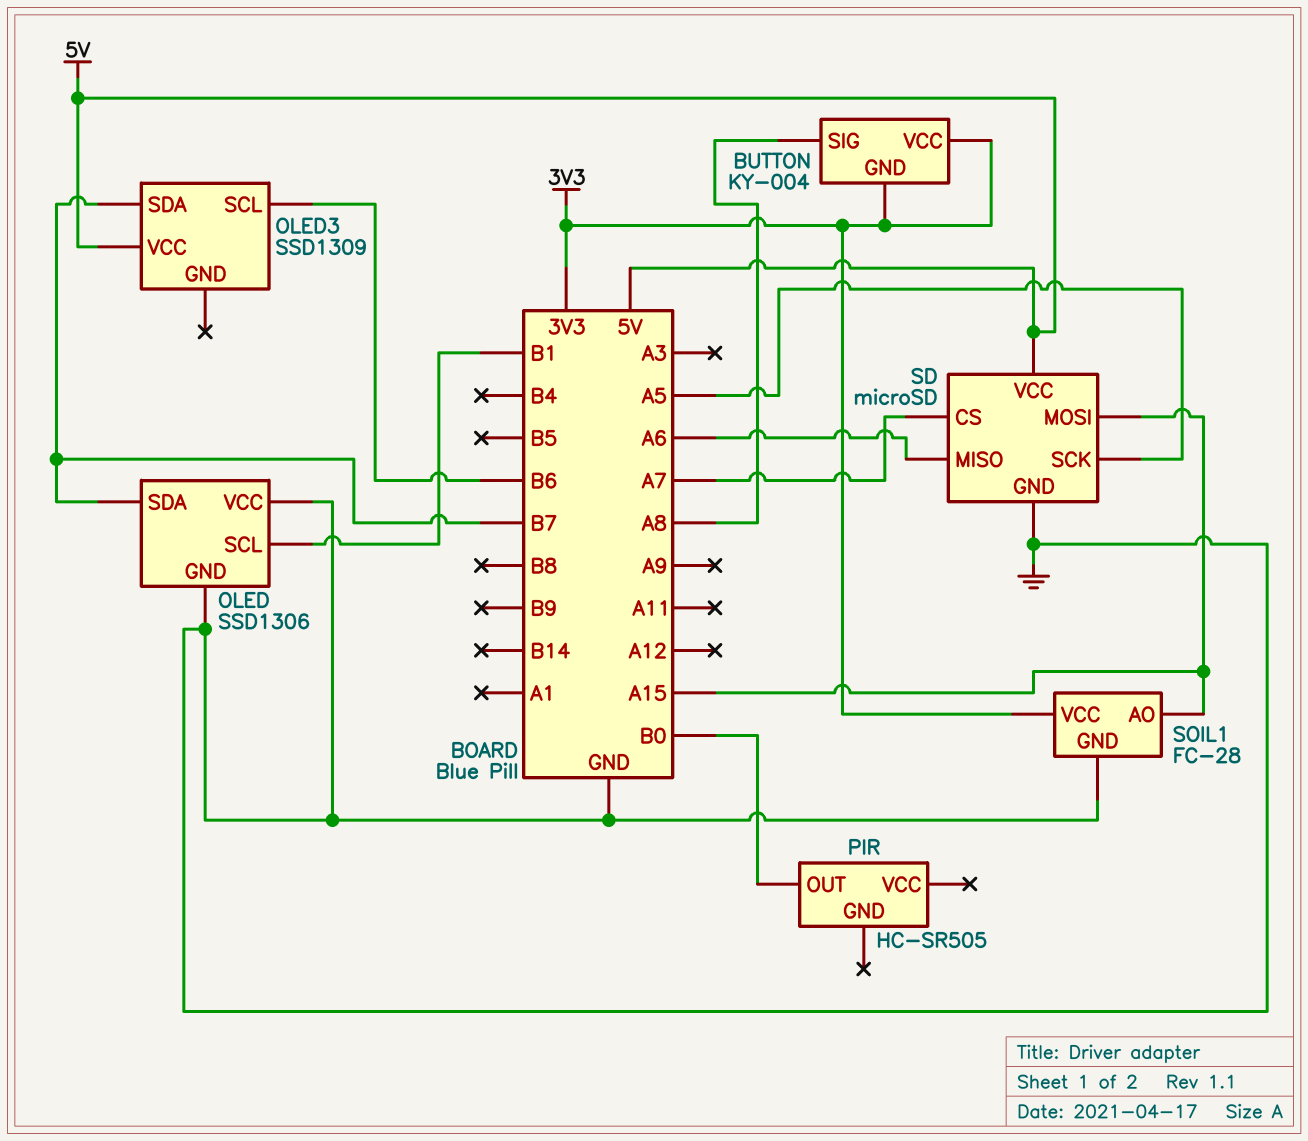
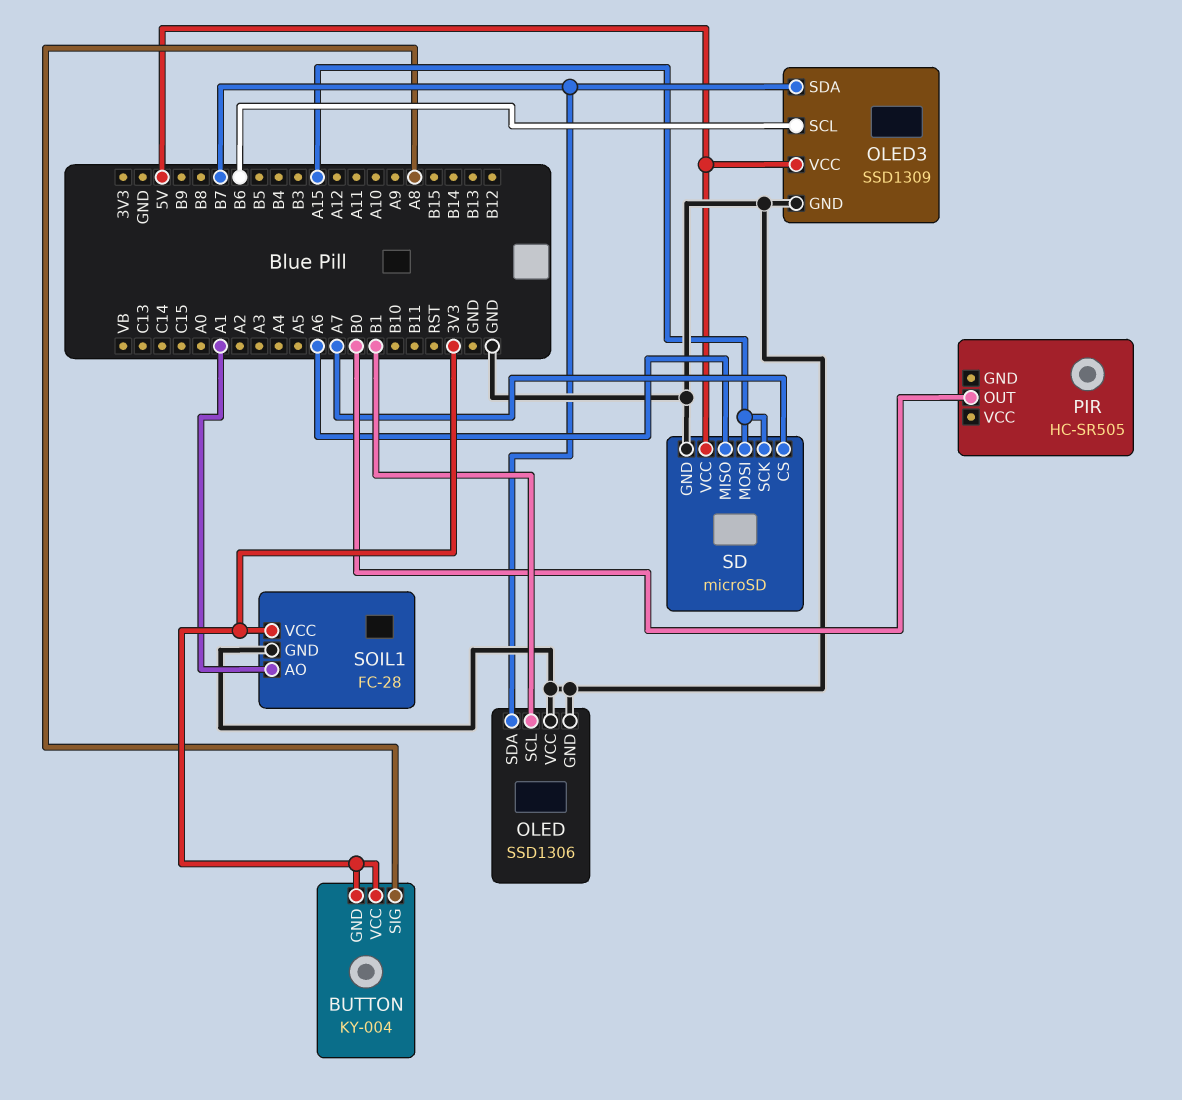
OLED3 pin GND: none -> GND
SD pin SCK: A5 -> A15
SOIL1 pin AO: A15 -> A1

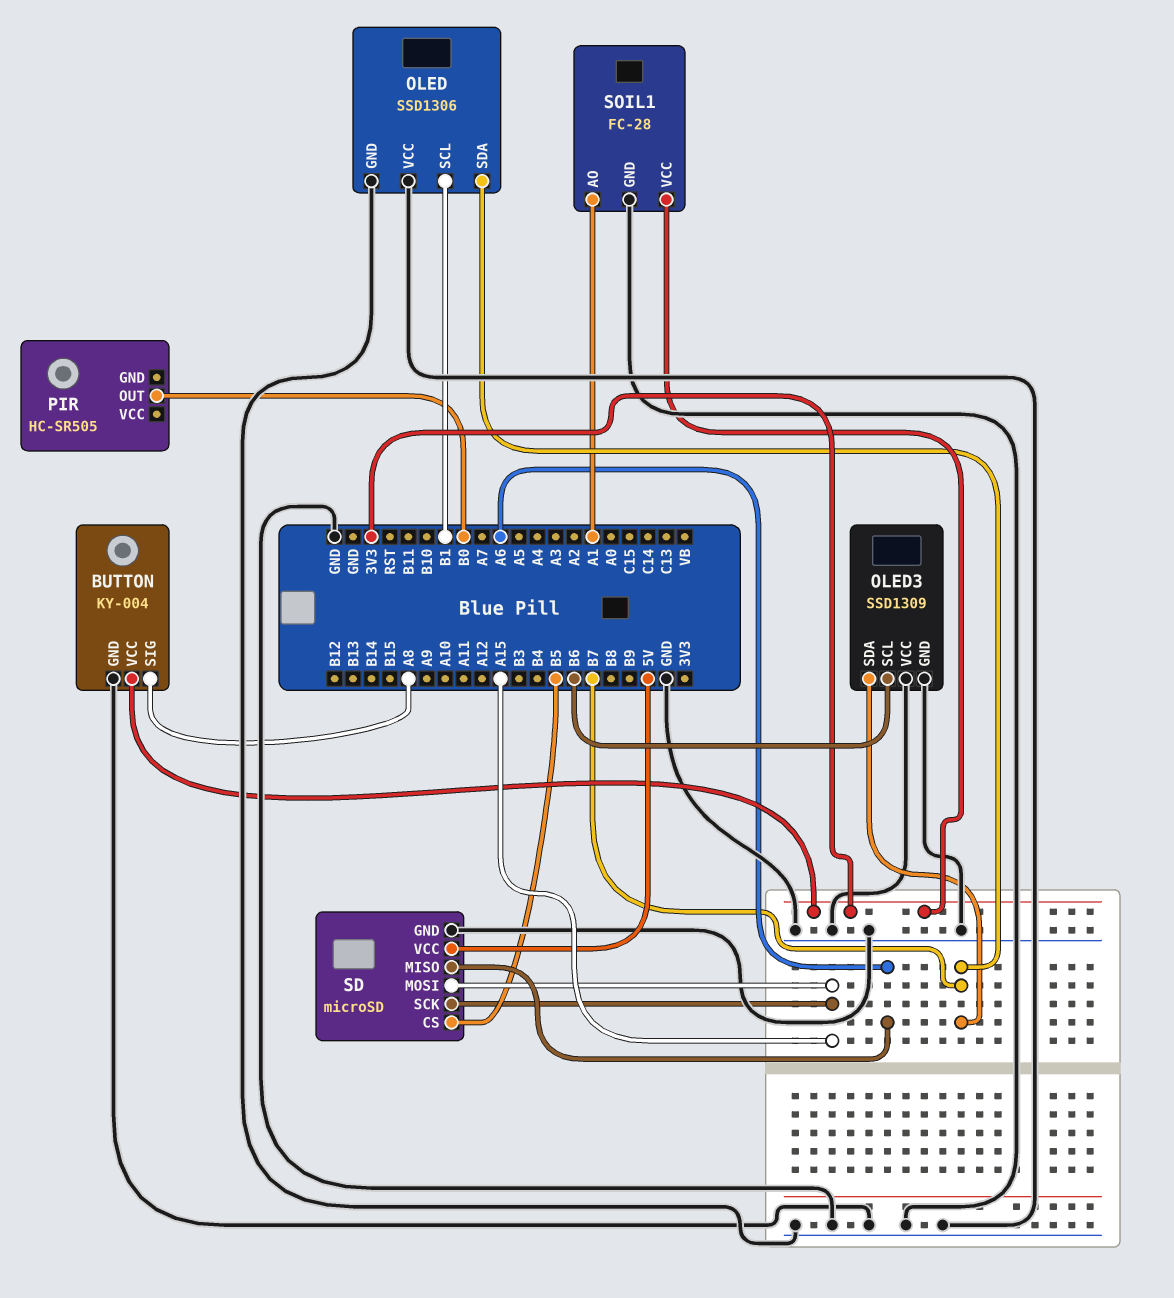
BUTTON pin GND: 3V3 -> GND
OLED3 pin VCC: 5V -> GND
SD pin CS: A7 -> B5

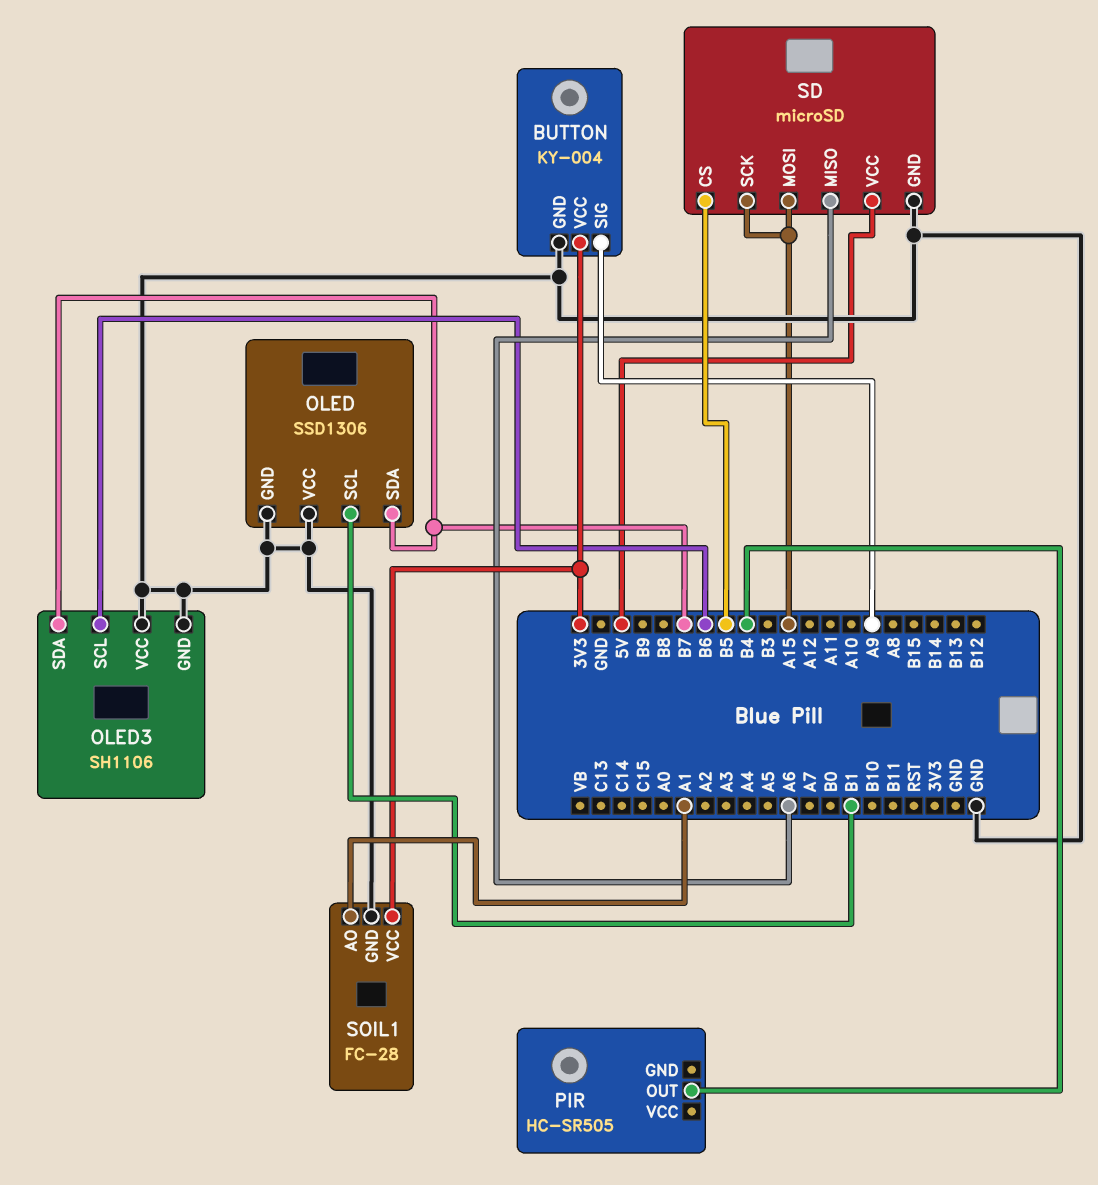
BUTTON pin SIG: A8 -> A9
OLED3: SSD1309 -> SH1106
PIR pin OUT: B0 -> B4

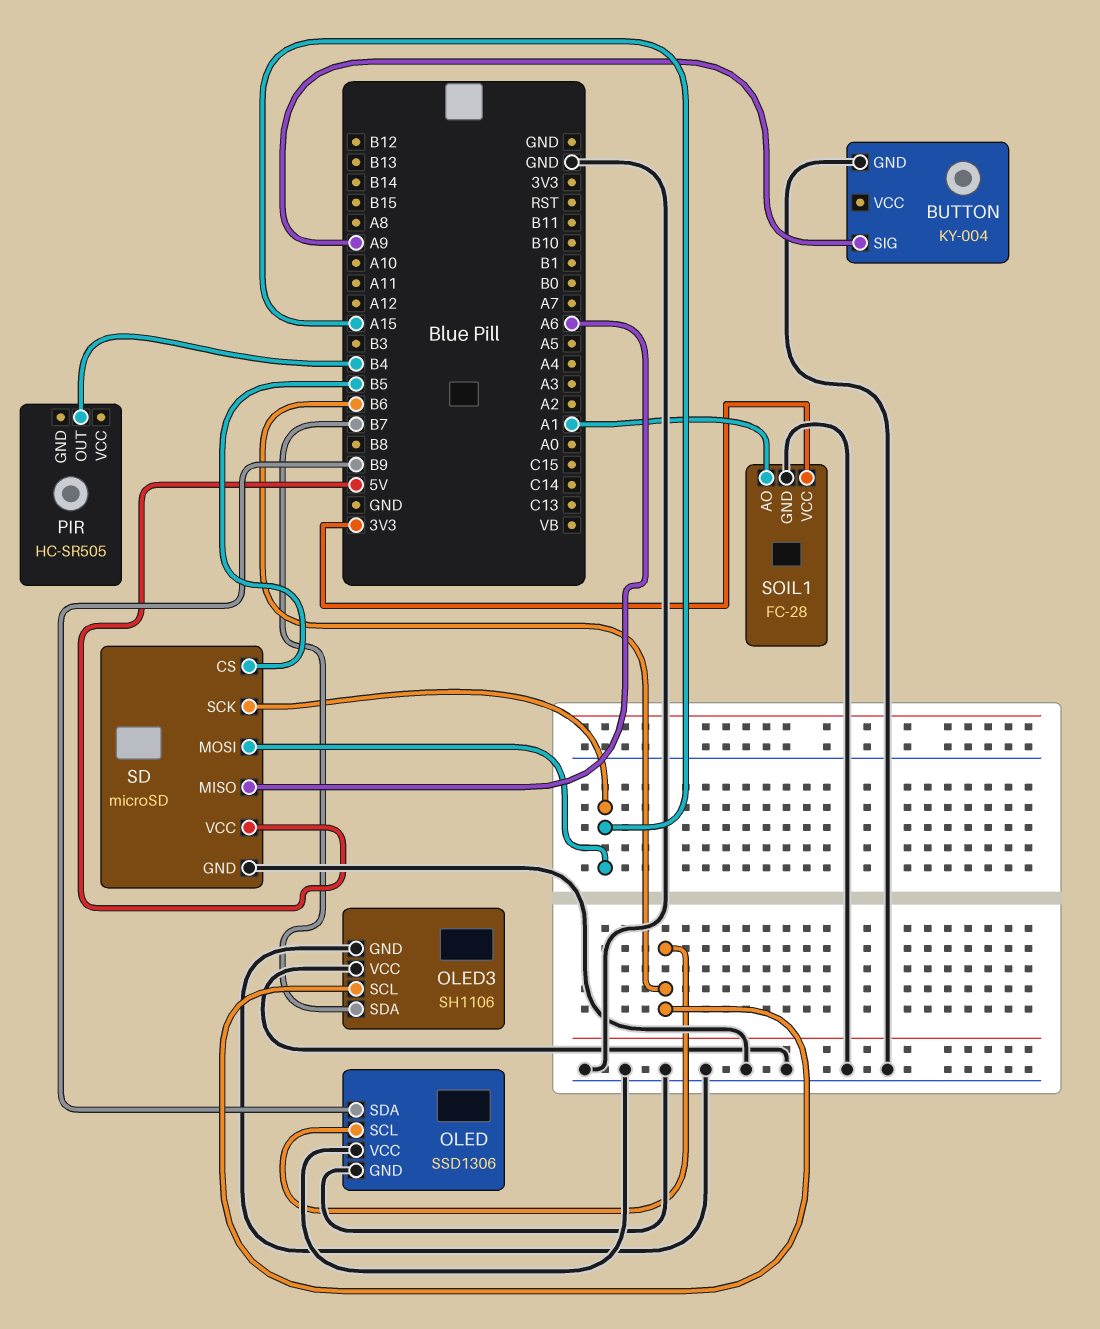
BUTTON pin VCC: 3V3 -> none
OLED pin SCL: B1 -> B6
OLED pin SDA: B7 -> B9

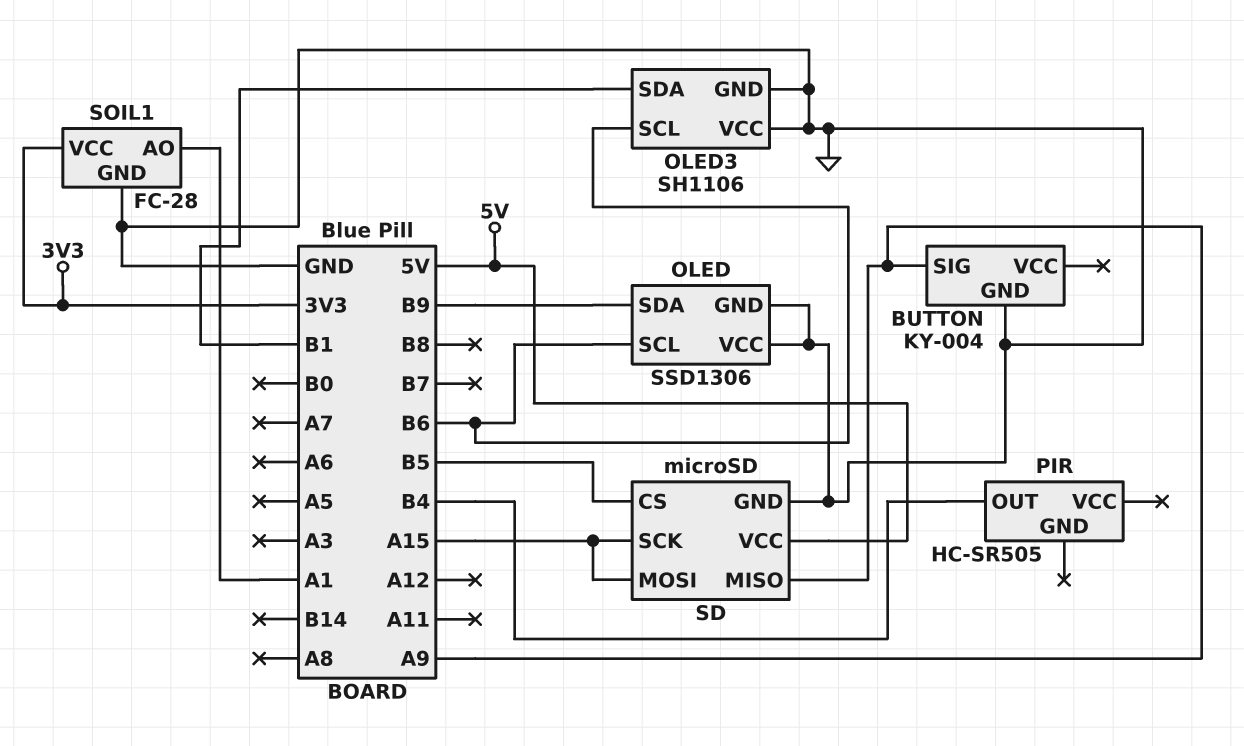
OLED3 pin SDA: B7 -> B1
SD pin MISO: A6 -> A9

